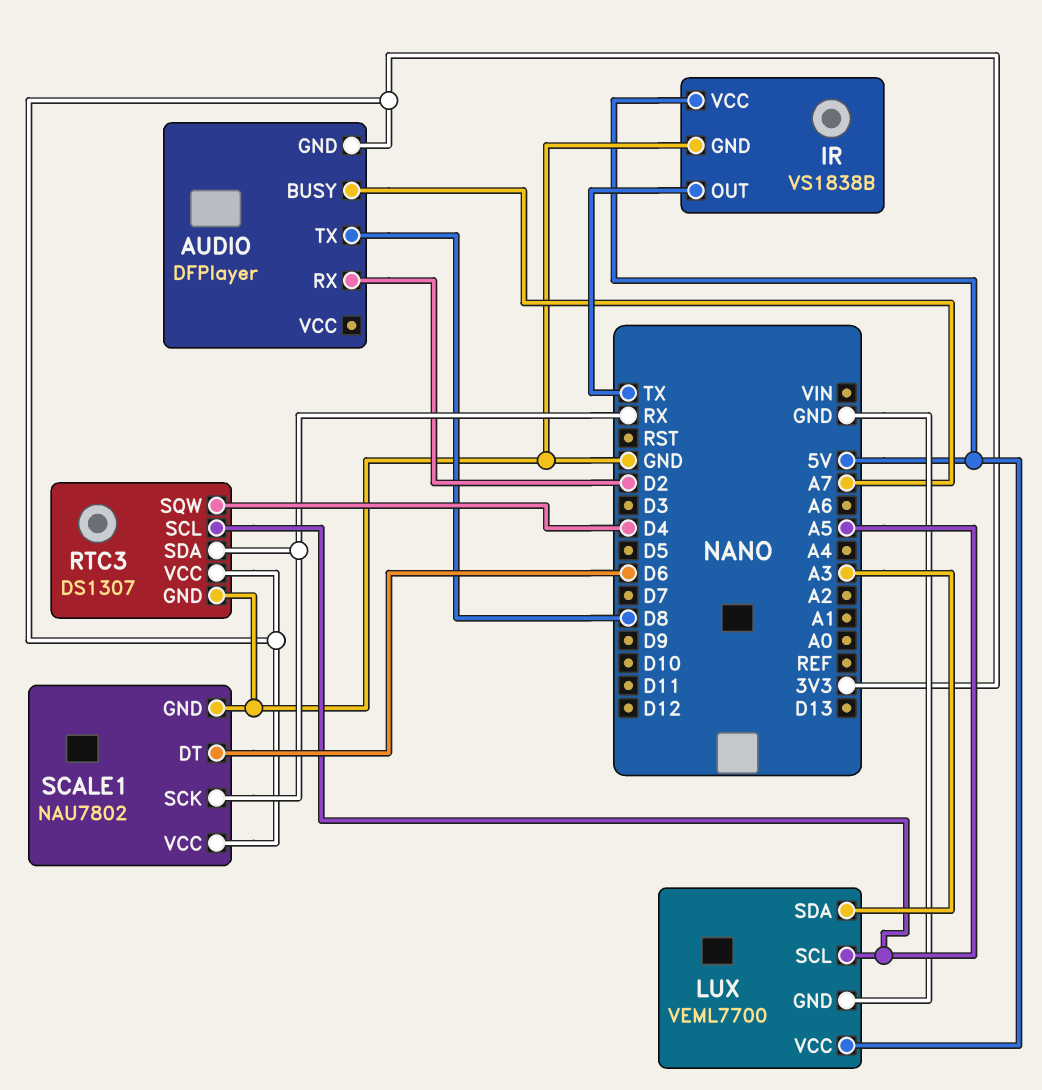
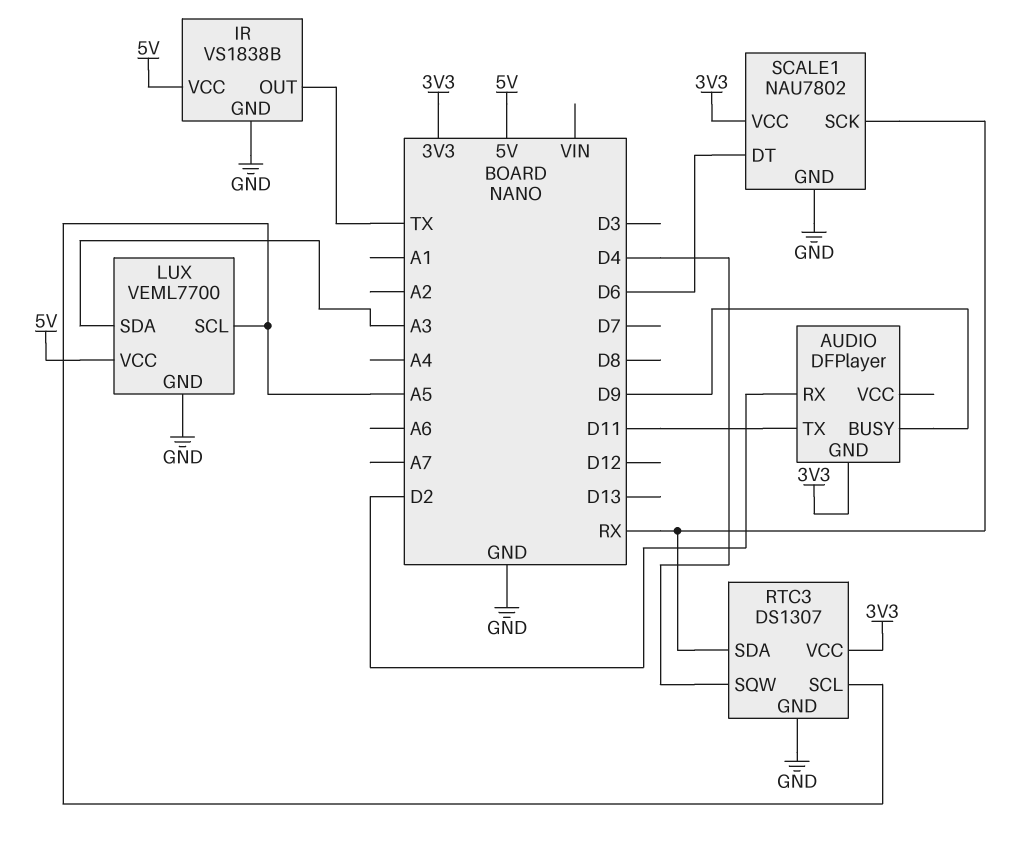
AUDIO pin BUSY: A7 -> D9
AUDIO pin TX: D8 -> D11

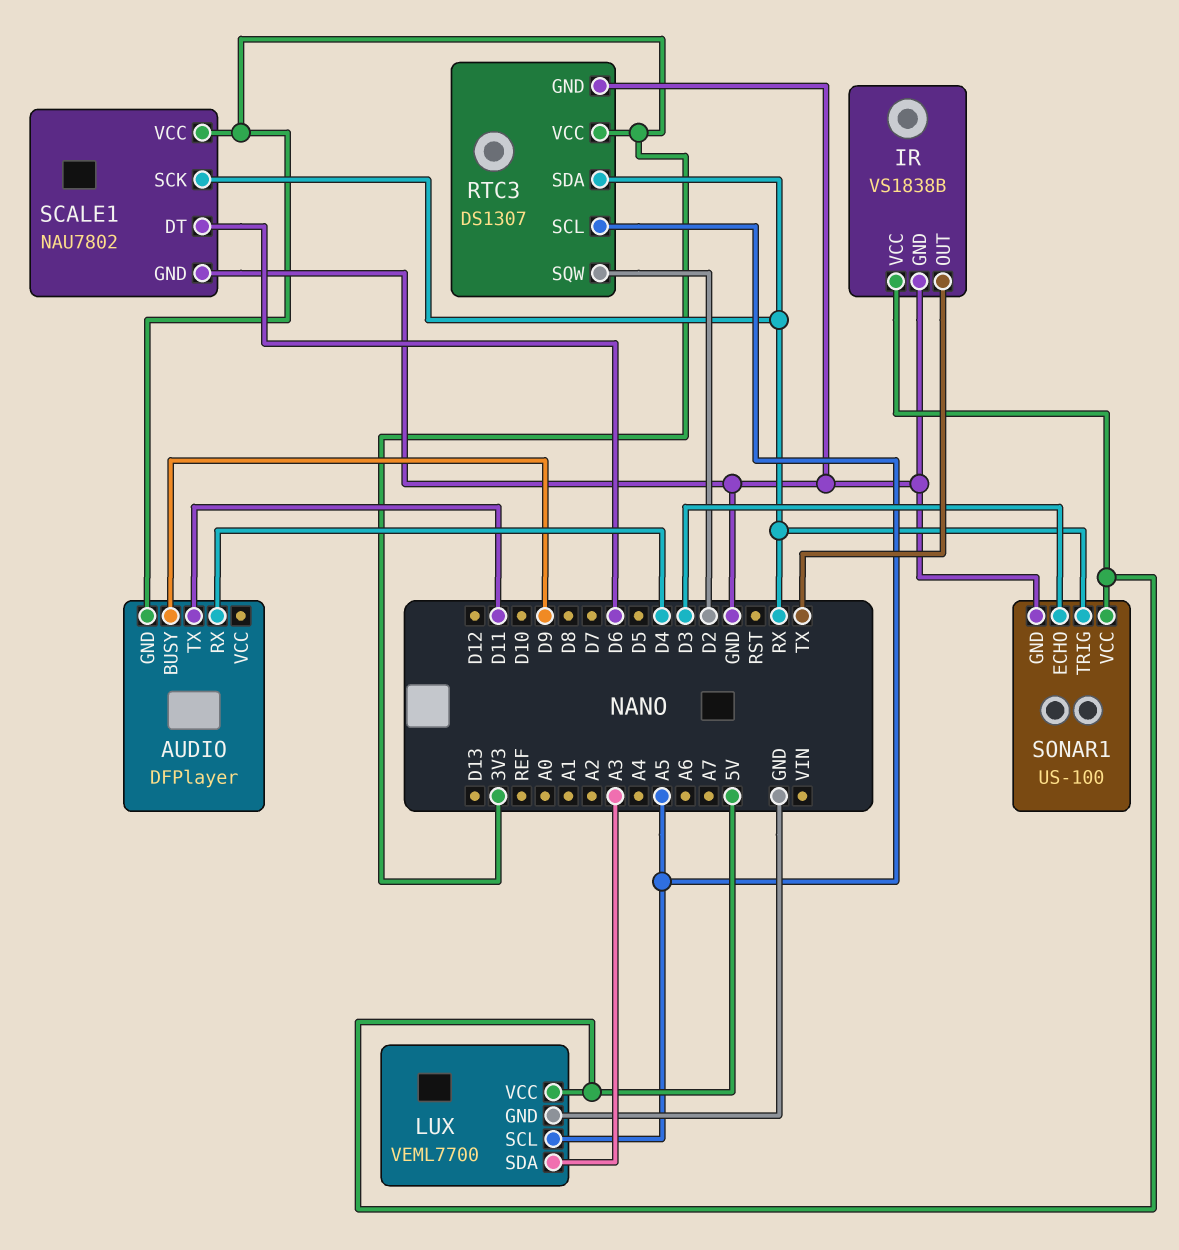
AUDIO pin RX: D2 -> D4
RTC3 pin SQW: D4 -> D2
SONAR1: none -> US-100
SONAR1 pin ECHO: none -> D3
SONAR1 pin GND: none -> GND
SONAR1 pin TRIG: none -> RX
SONAR1 pin VCC: none -> 5V

